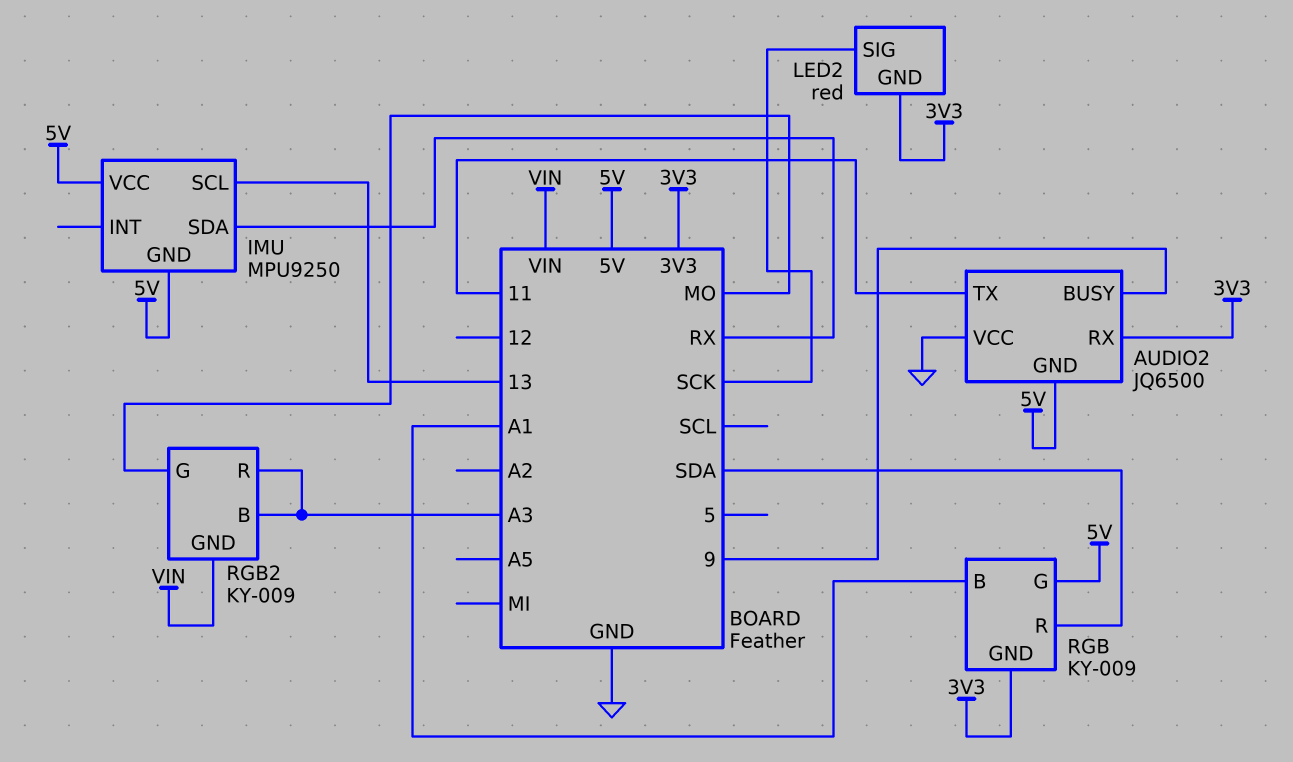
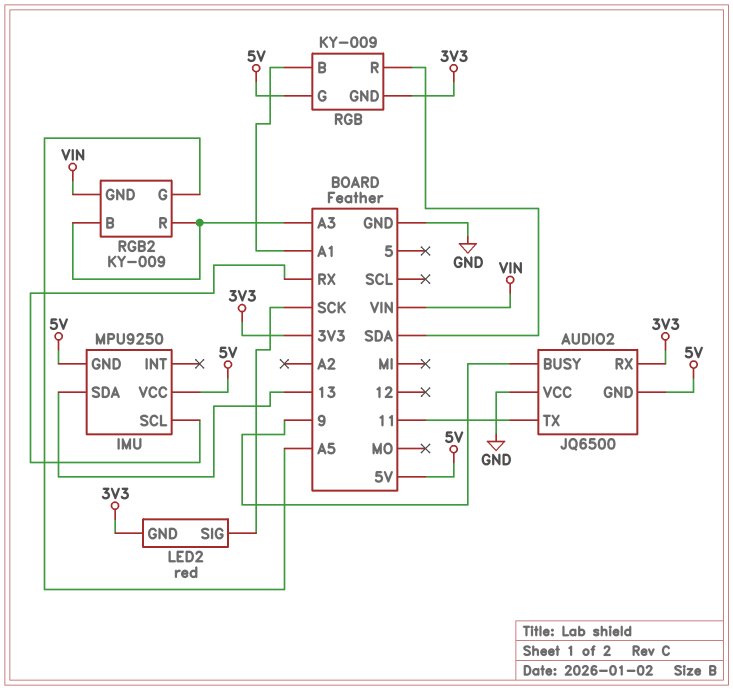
IMU pin SCL: 13 -> RX
IMU pin SDA: RX -> 13
RGB2 pin G: MO -> A5

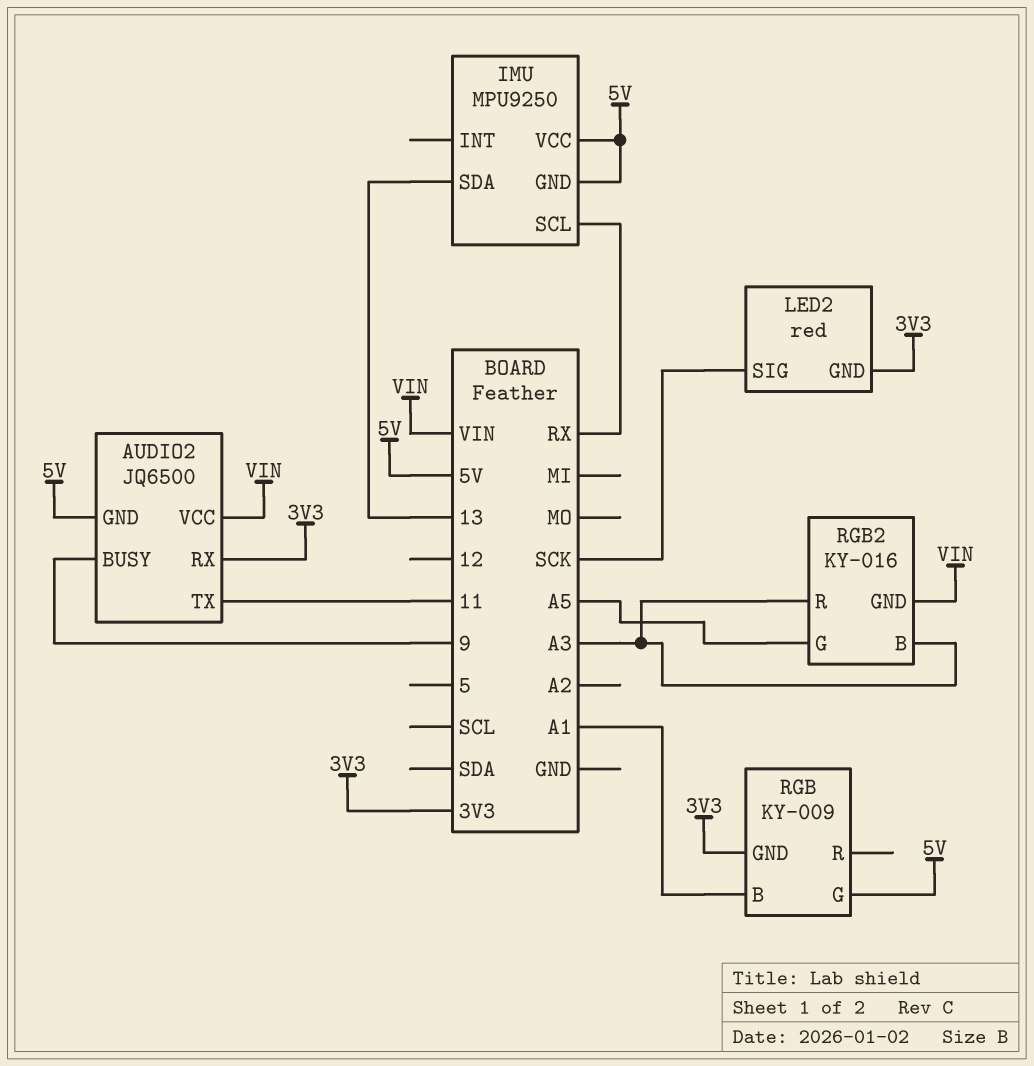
AUDIO2 pin VCC: GND -> VIN
RGB pin R: SDA -> none
RGB2: KY-009 -> KY-016

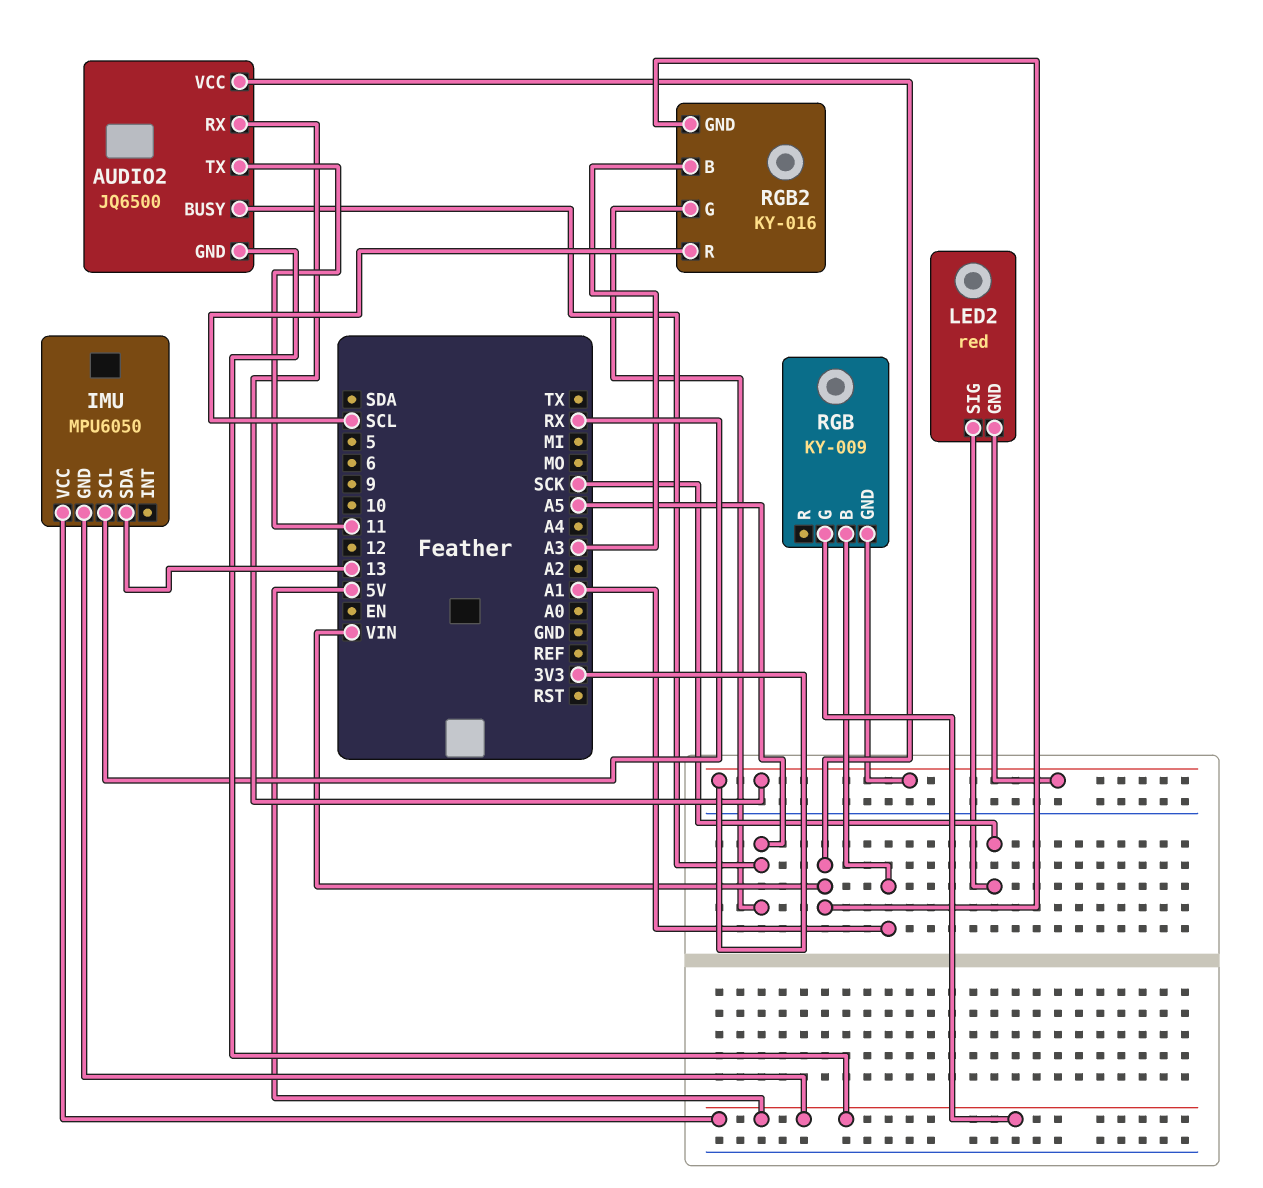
AUDIO2 pin BUSY: 9 -> A5
IMU: MPU9250 -> MPU6050
RGB2 pin R: A3 -> SCL

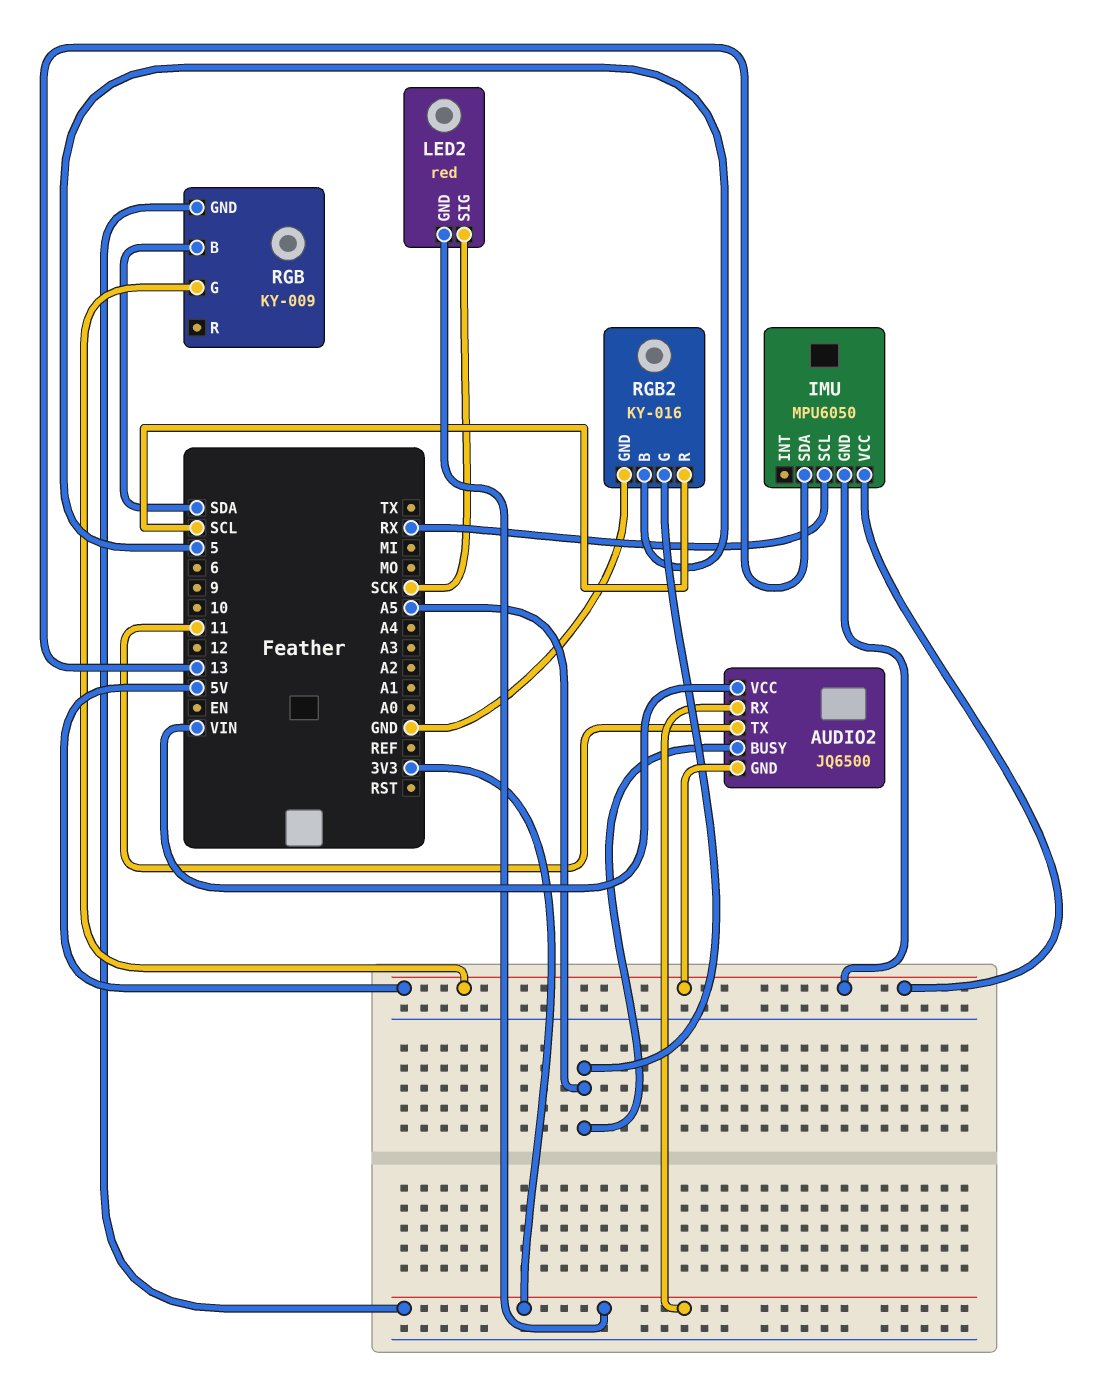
RGB pin B: A1 -> SDA
RGB2 pin B: A3 -> 5
RGB2 pin GND: VIN -> GND

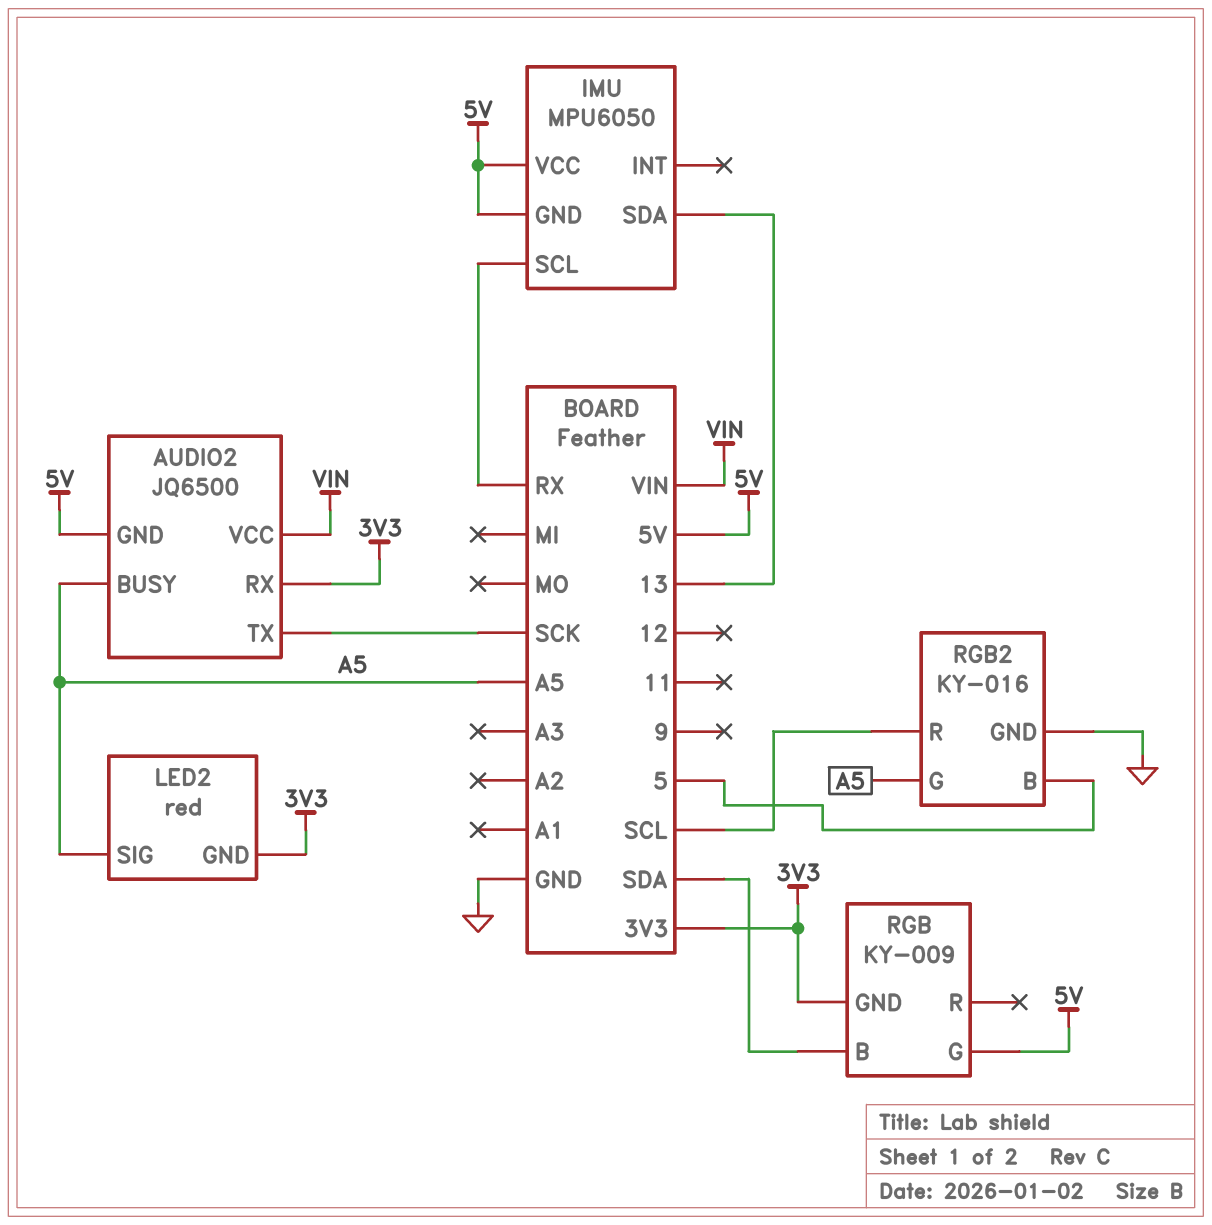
AUDIO2 pin TX: 11 -> SCK
LED2 pin SIG: SCK -> A5

